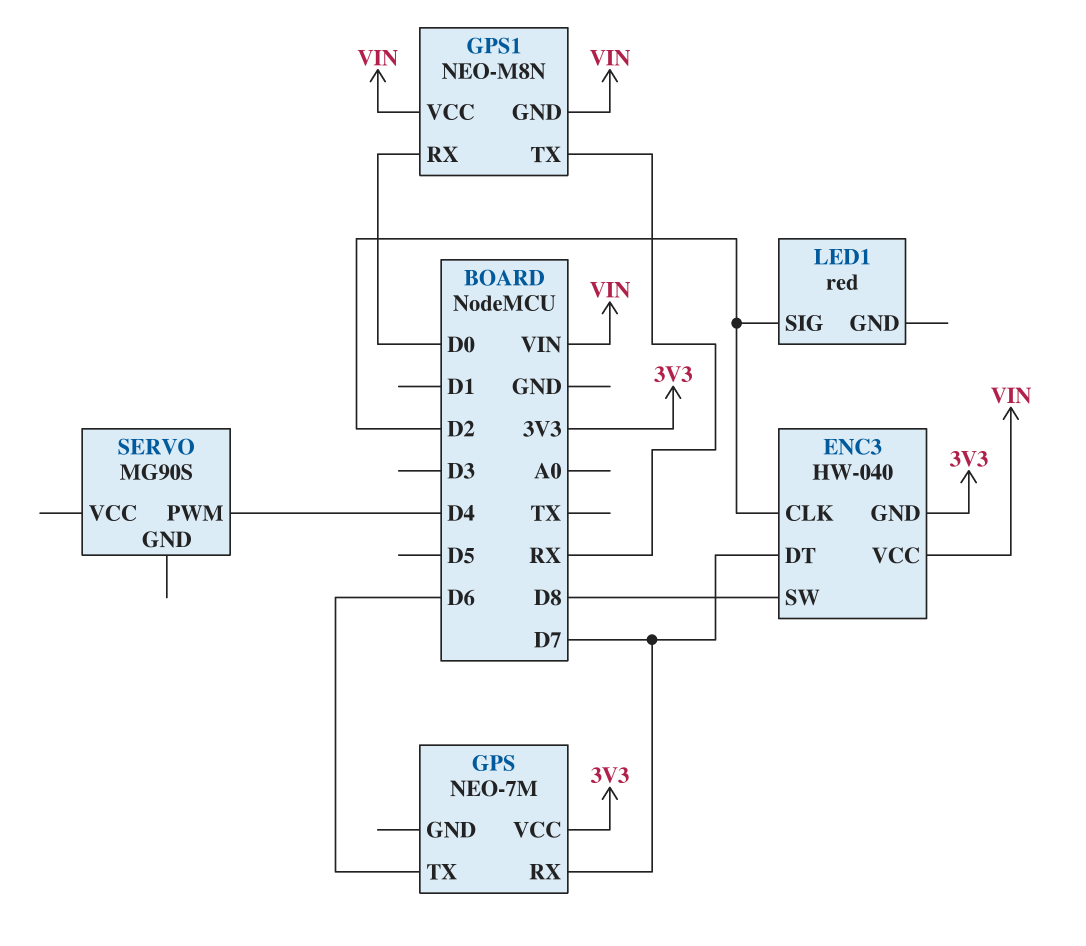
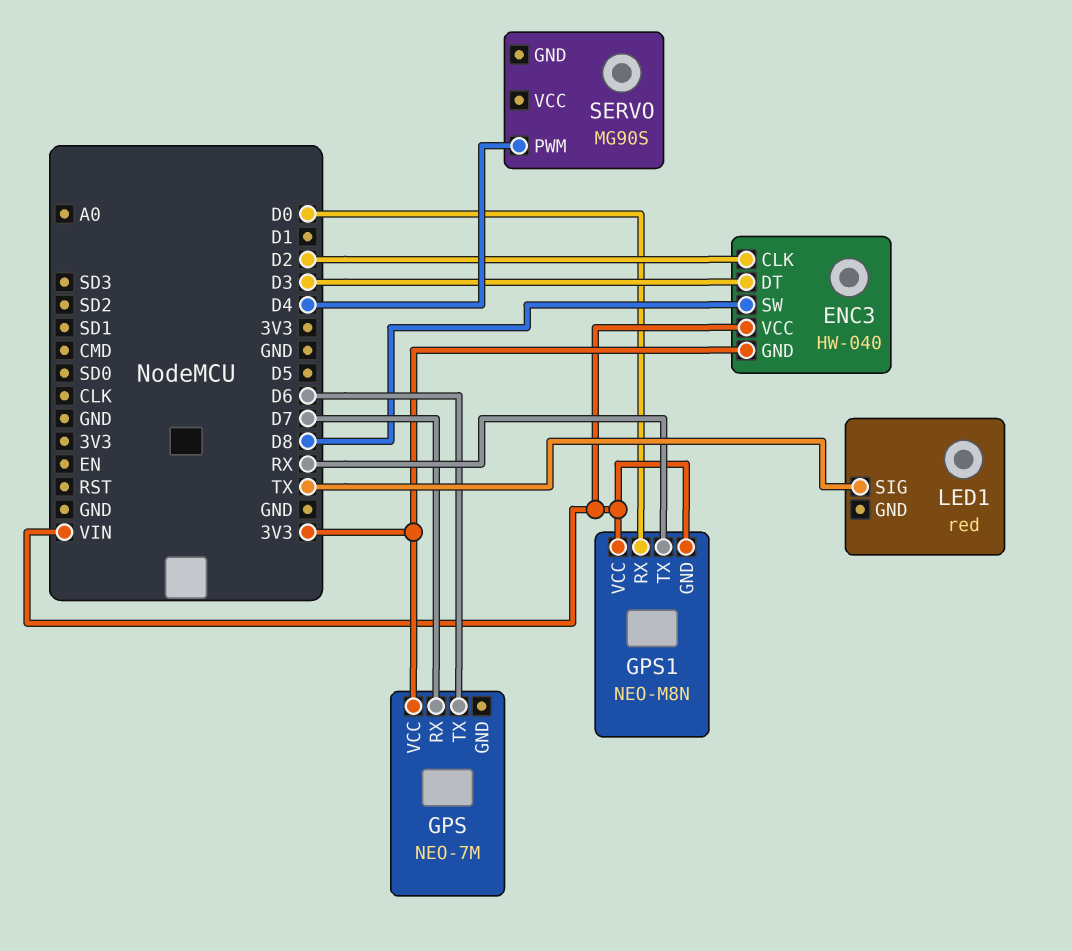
ENC3 pin DT: D7 -> D3
LED1 pin SIG: D2 -> TX

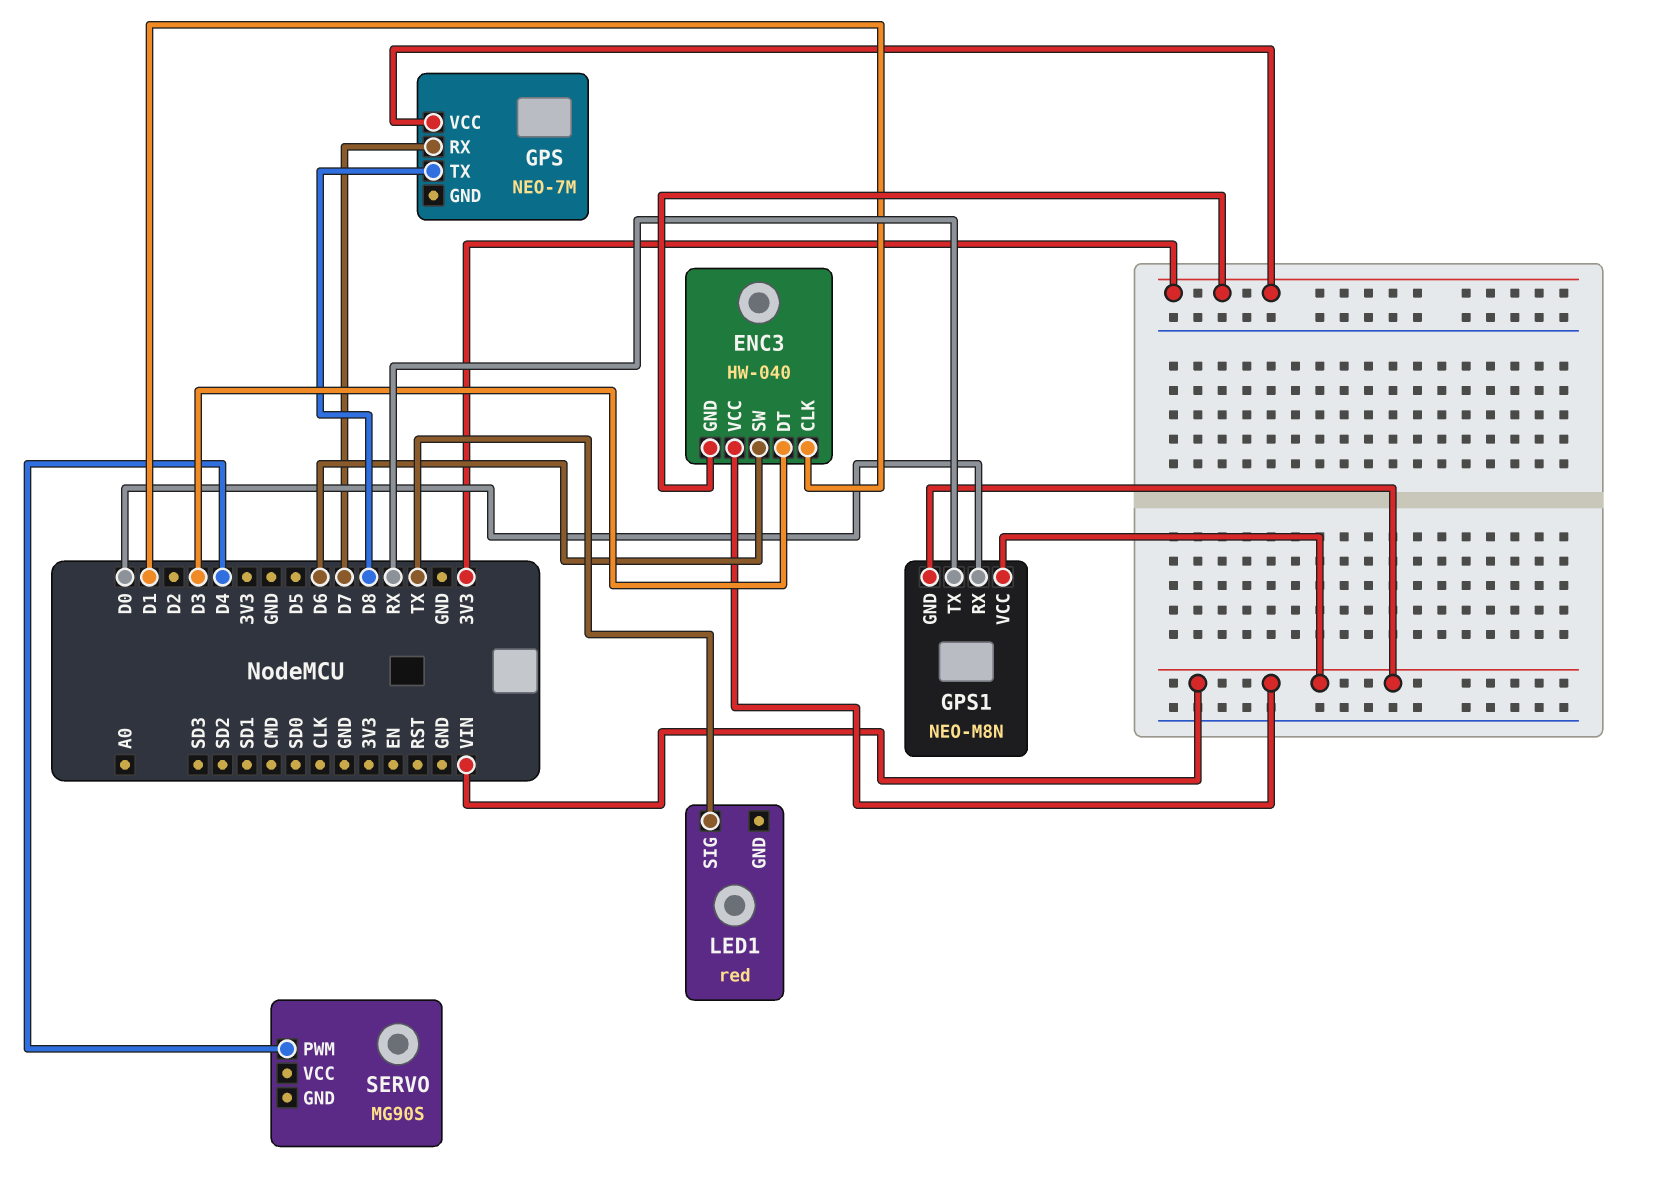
ENC3 pin CLK: D2 -> D1
ENC3 pin SW: D8 -> D6
GPS pin TX: D6 -> D8

